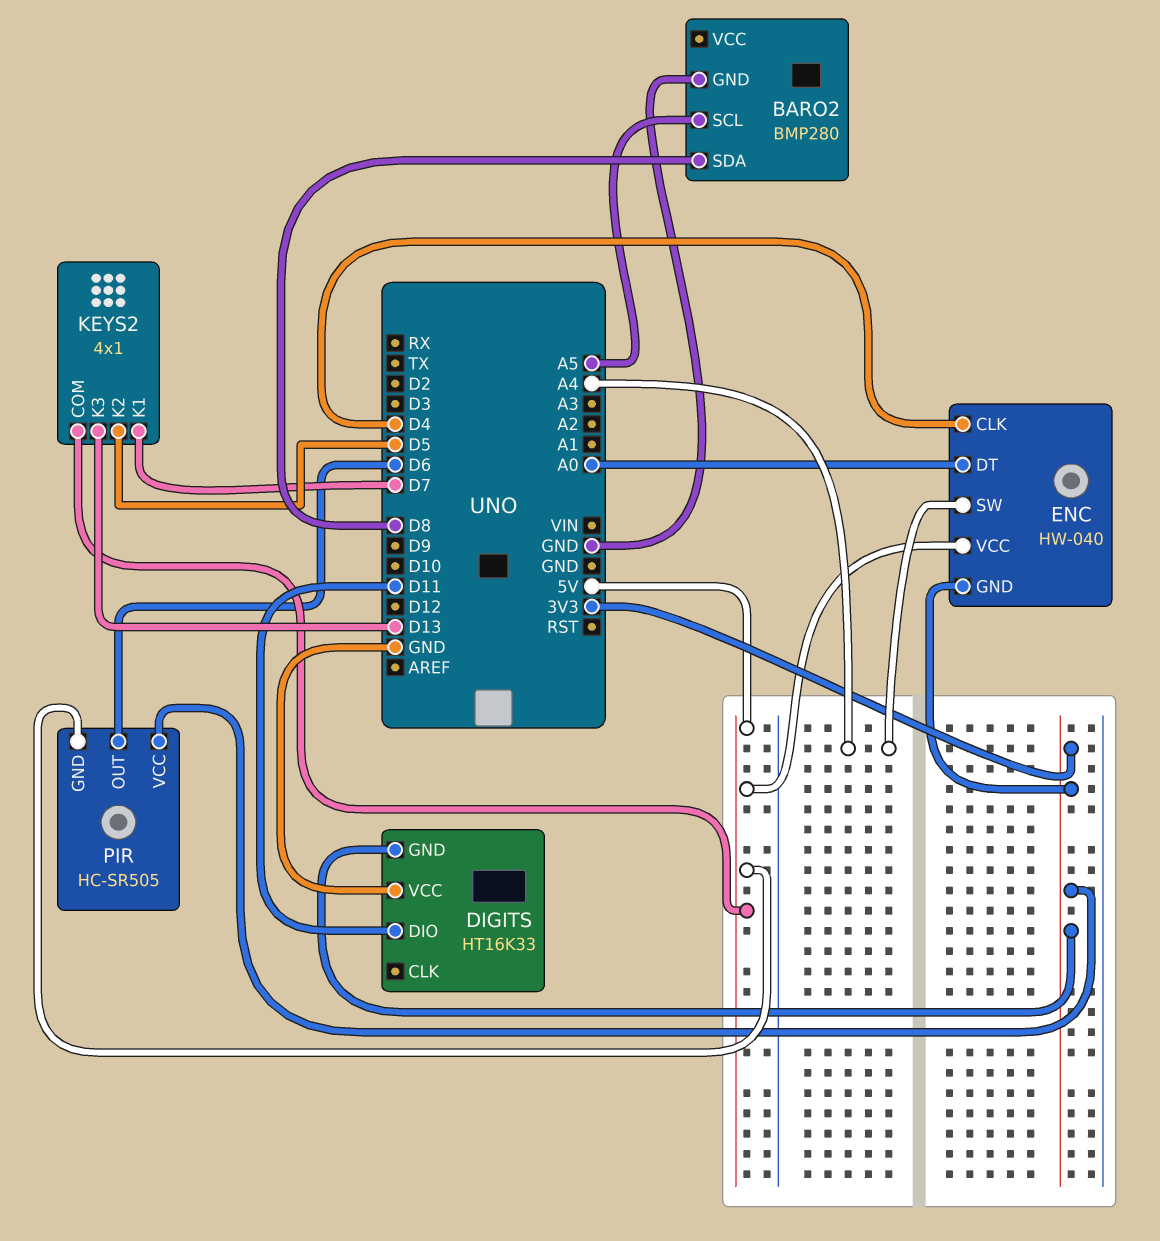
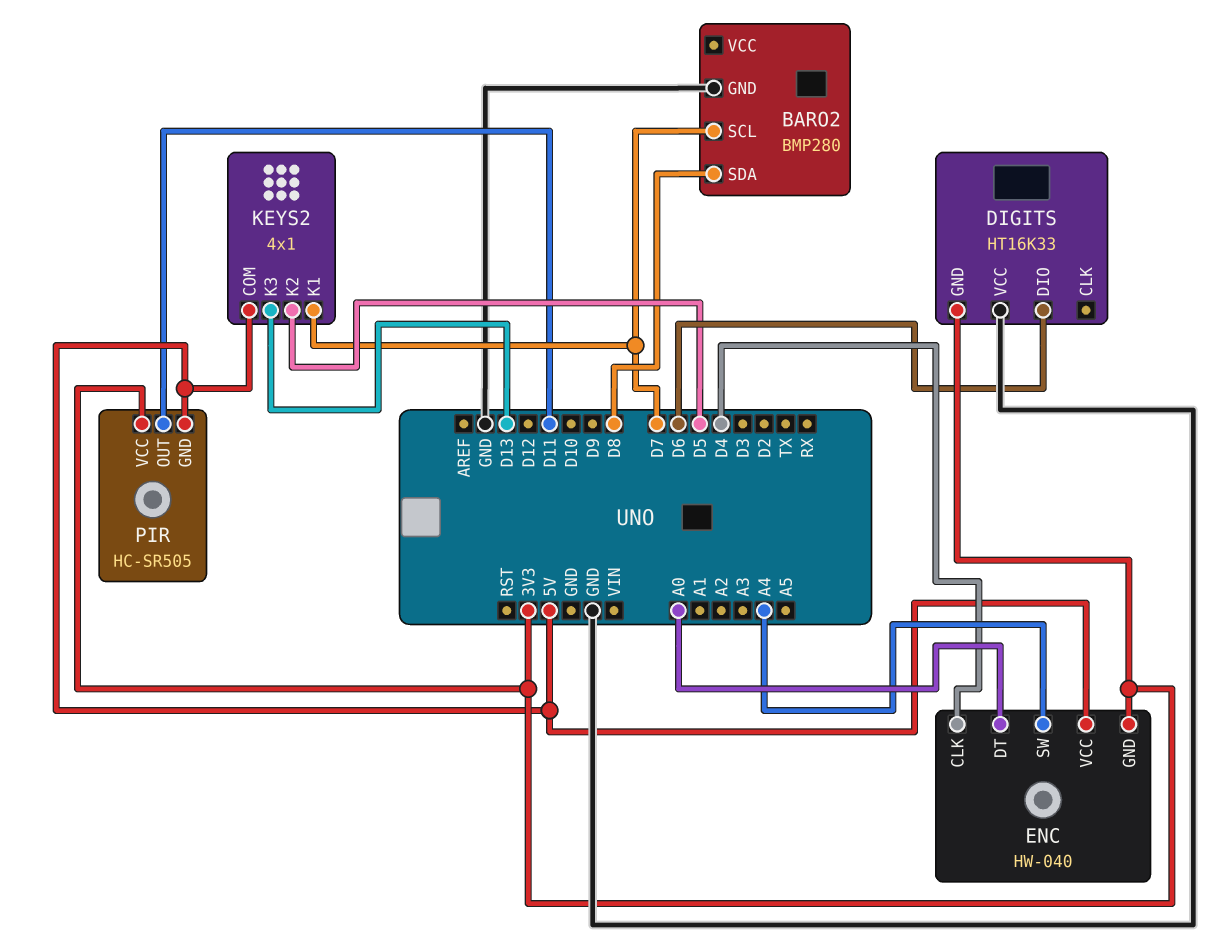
BARO2 pin SCL: A5 -> D7
DIGITS pin DIO: D11 -> D6
PIR pin OUT: D6 -> D11

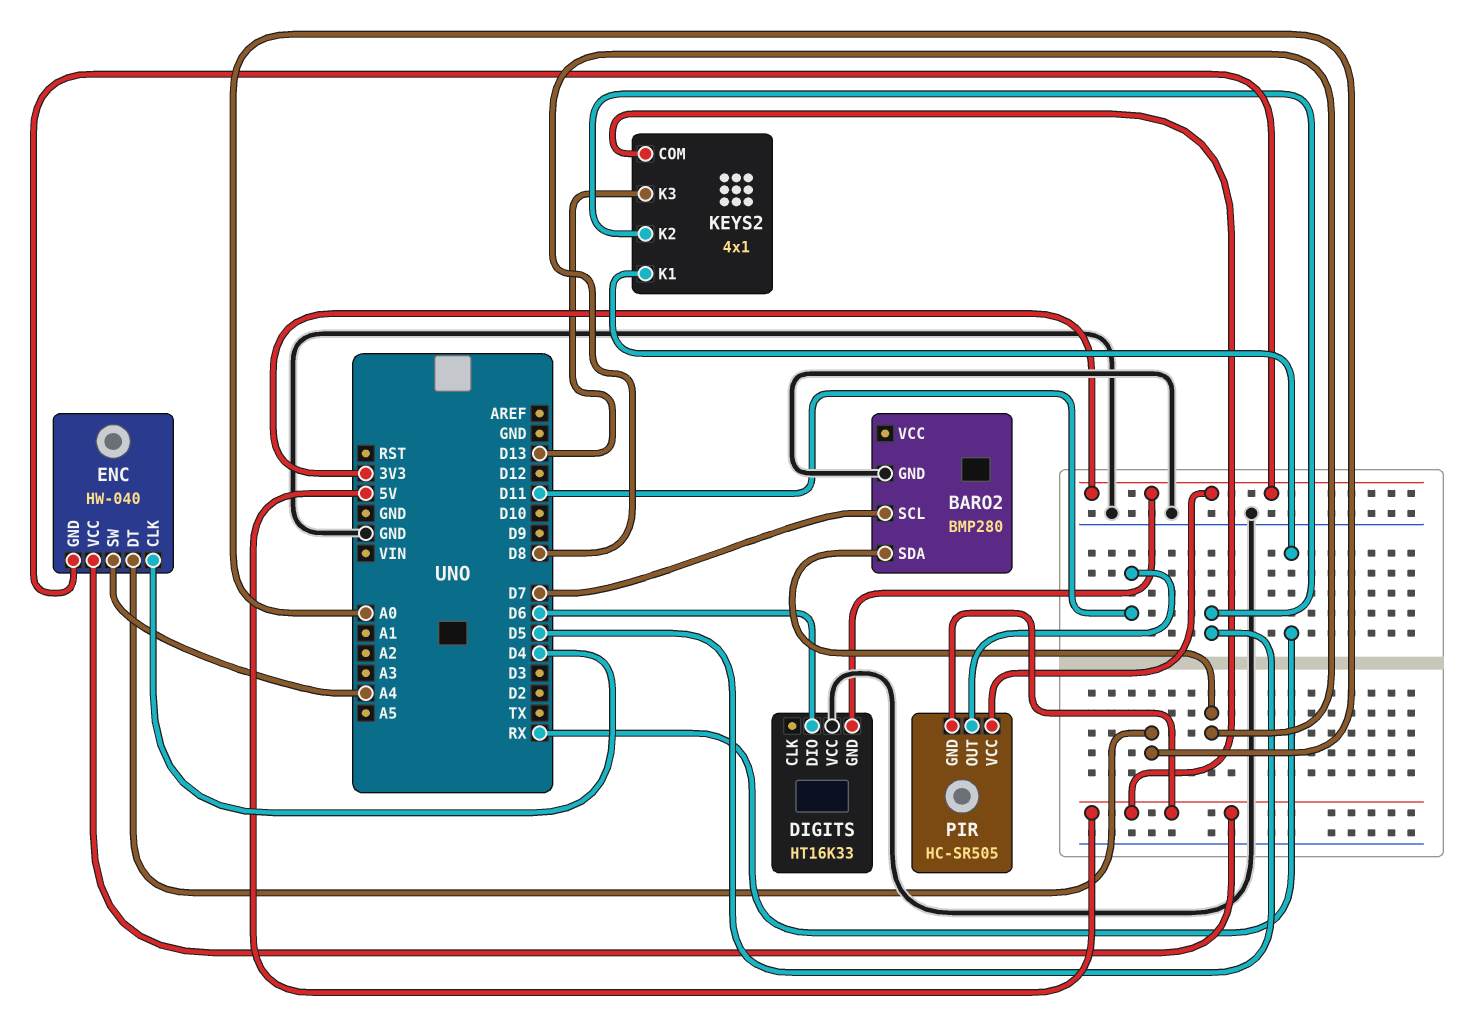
KEYS2 pin K1: D7 -> RX

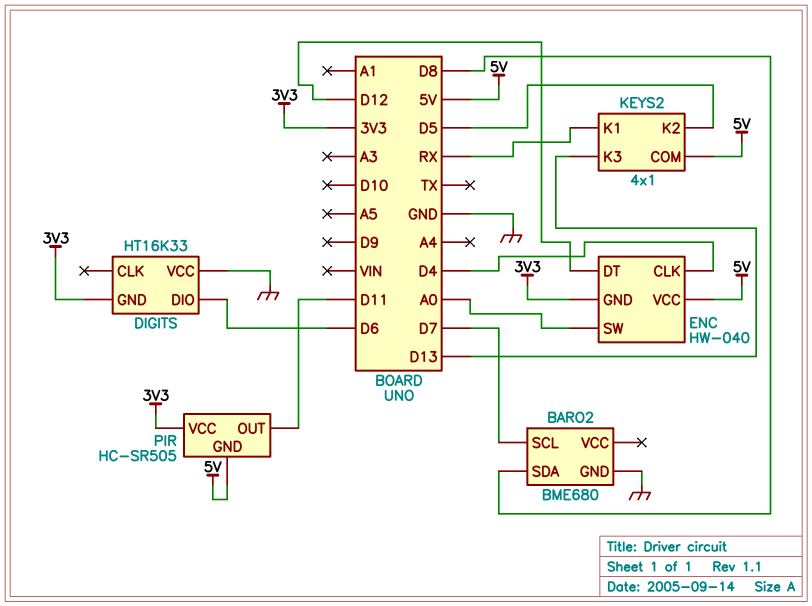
BARO2: BMP280 -> BME680
ENC pin DT: A0 -> D12
ENC pin SW: A4 -> A0

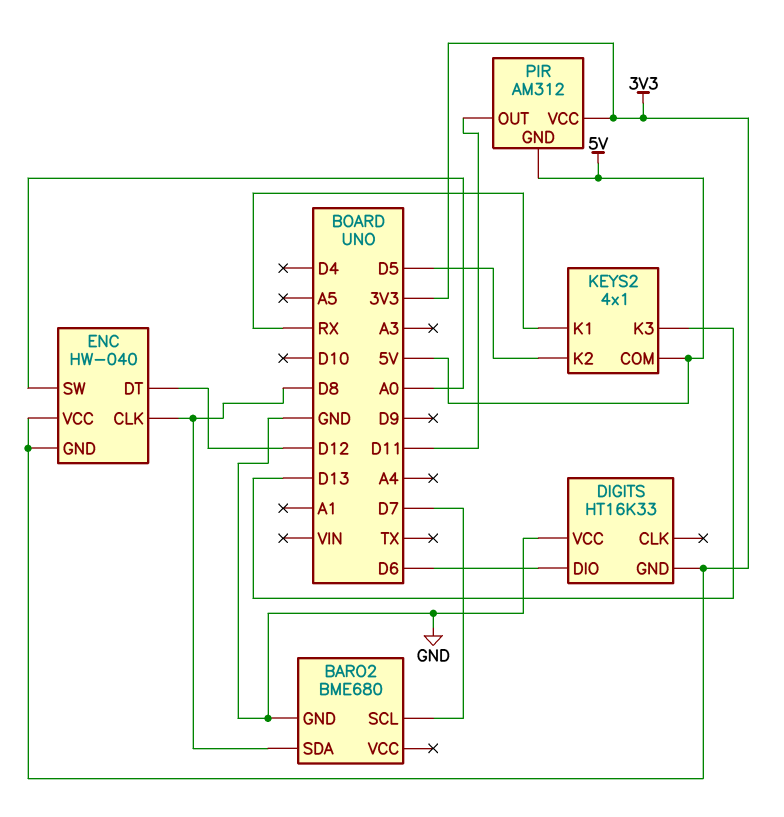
ENC pin CLK: D4 -> D8
ENC pin VCC: 5V -> 3V3
PIR: HC-SR505 -> AM312

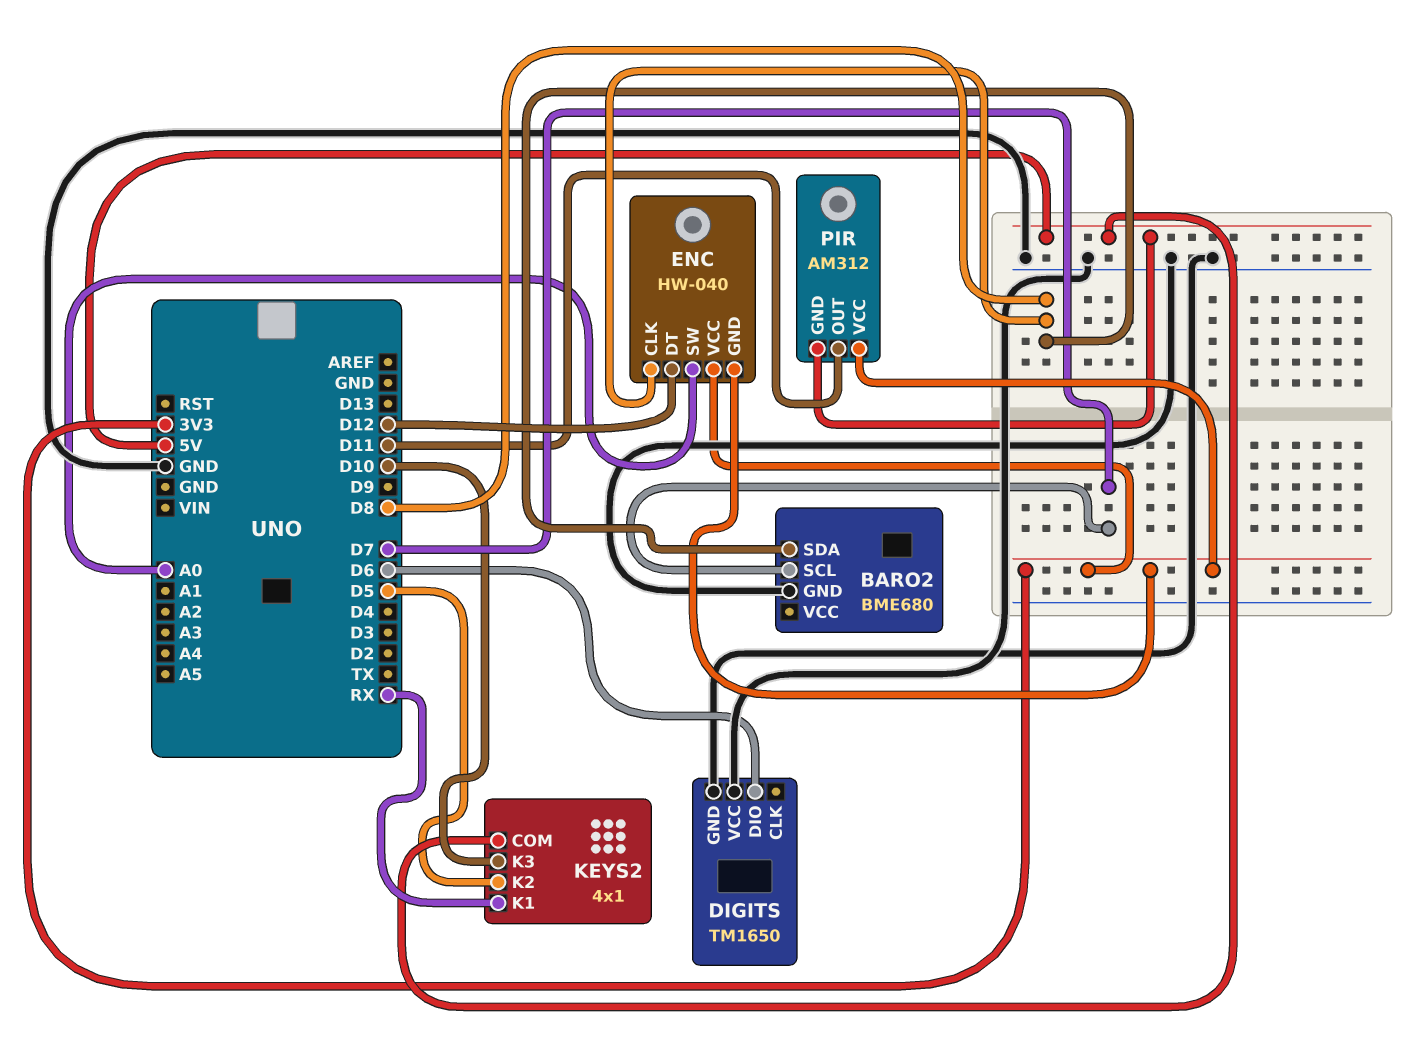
DIGITS: HT16K33 -> TM1650
DIGITS pin GND: 3V3 -> GND
KEYS2 pin K3: D13 -> D10

